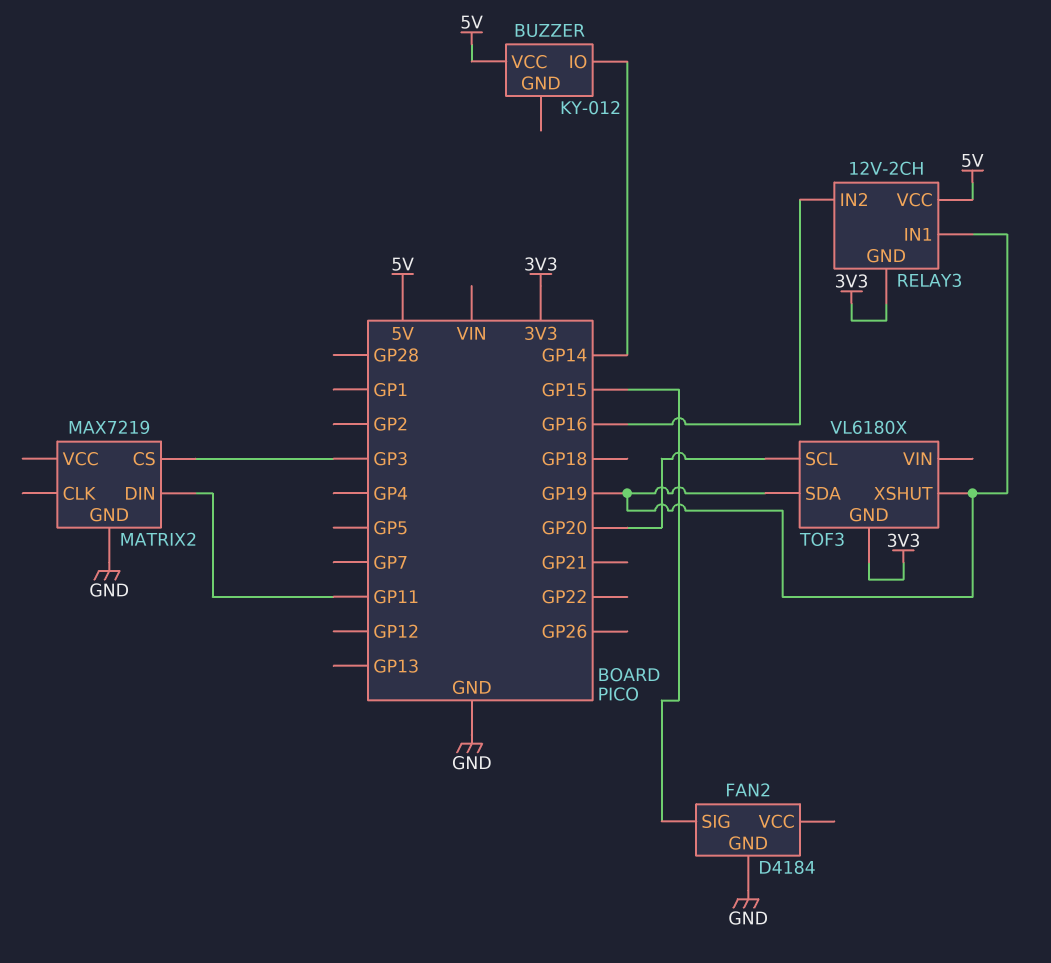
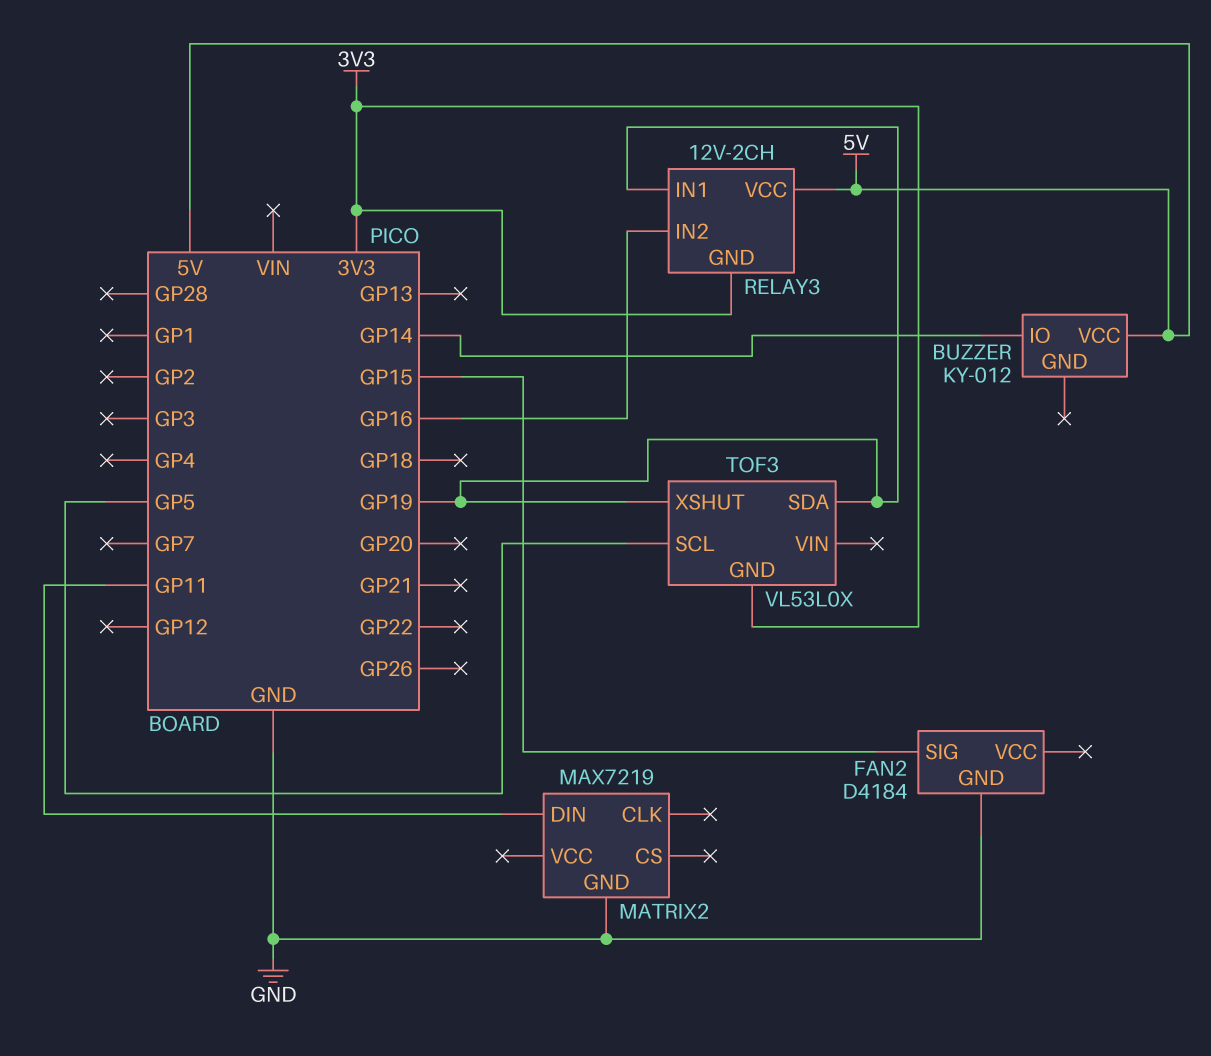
MATRIX2 pin CS: GP3 -> none
TOF3: VL6180X -> VL53L0X
TOF3 pin SCL: GP20 -> GP5

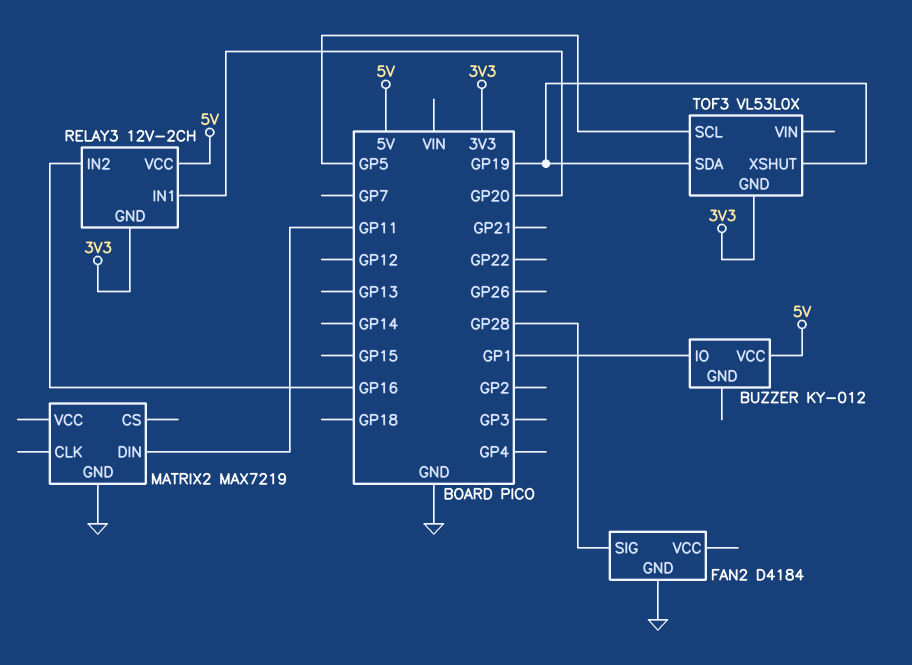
BUZZER pin IO: GP14 -> GP1
FAN2 pin SIG: GP15 -> GP28
RELAY3 pin IN1: GP19 -> GP20

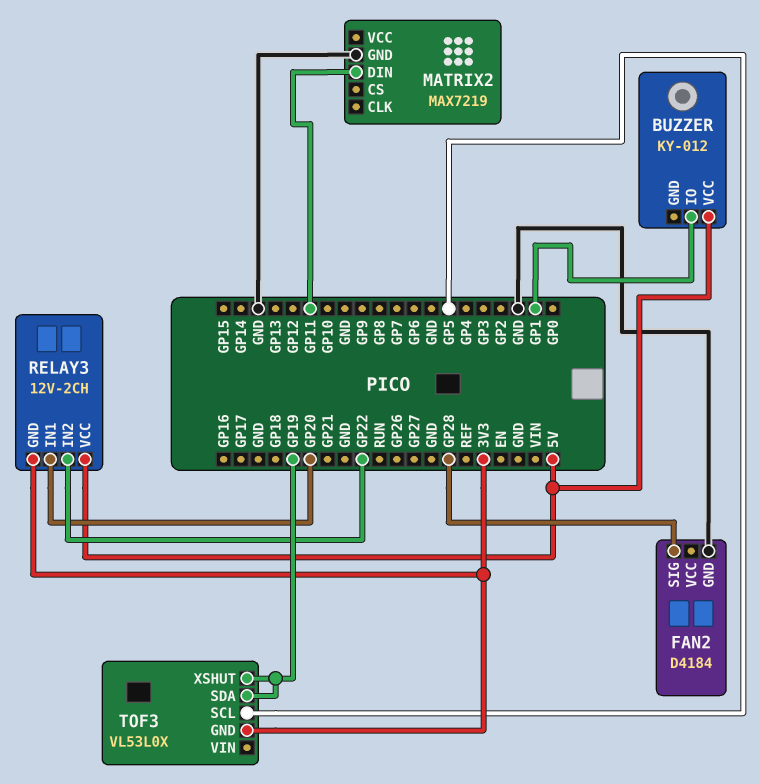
RELAY3 pin IN2: GP16 -> GP22

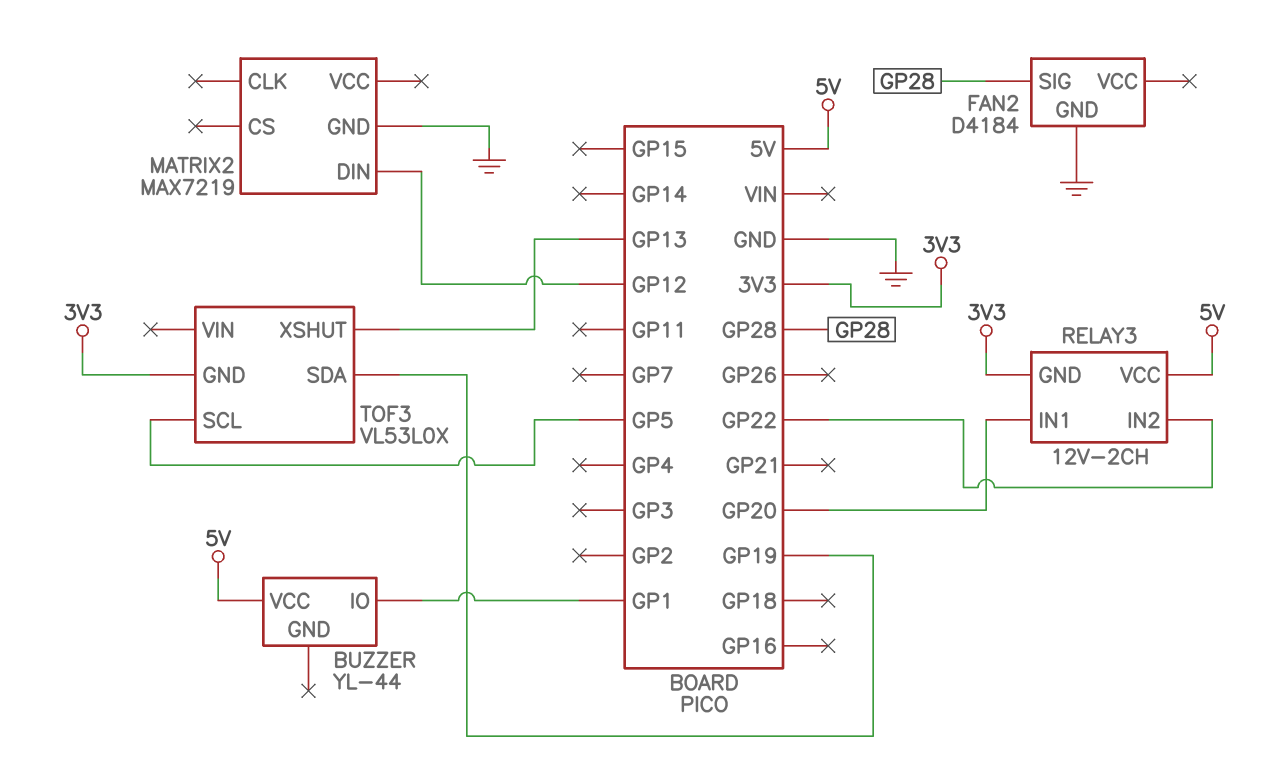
BUZZER: KY-012 -> YL-44
MATRIX2 pin DIN: GP11 -> GP12
TOF3 pin XSHUT: GP19 -> GP13

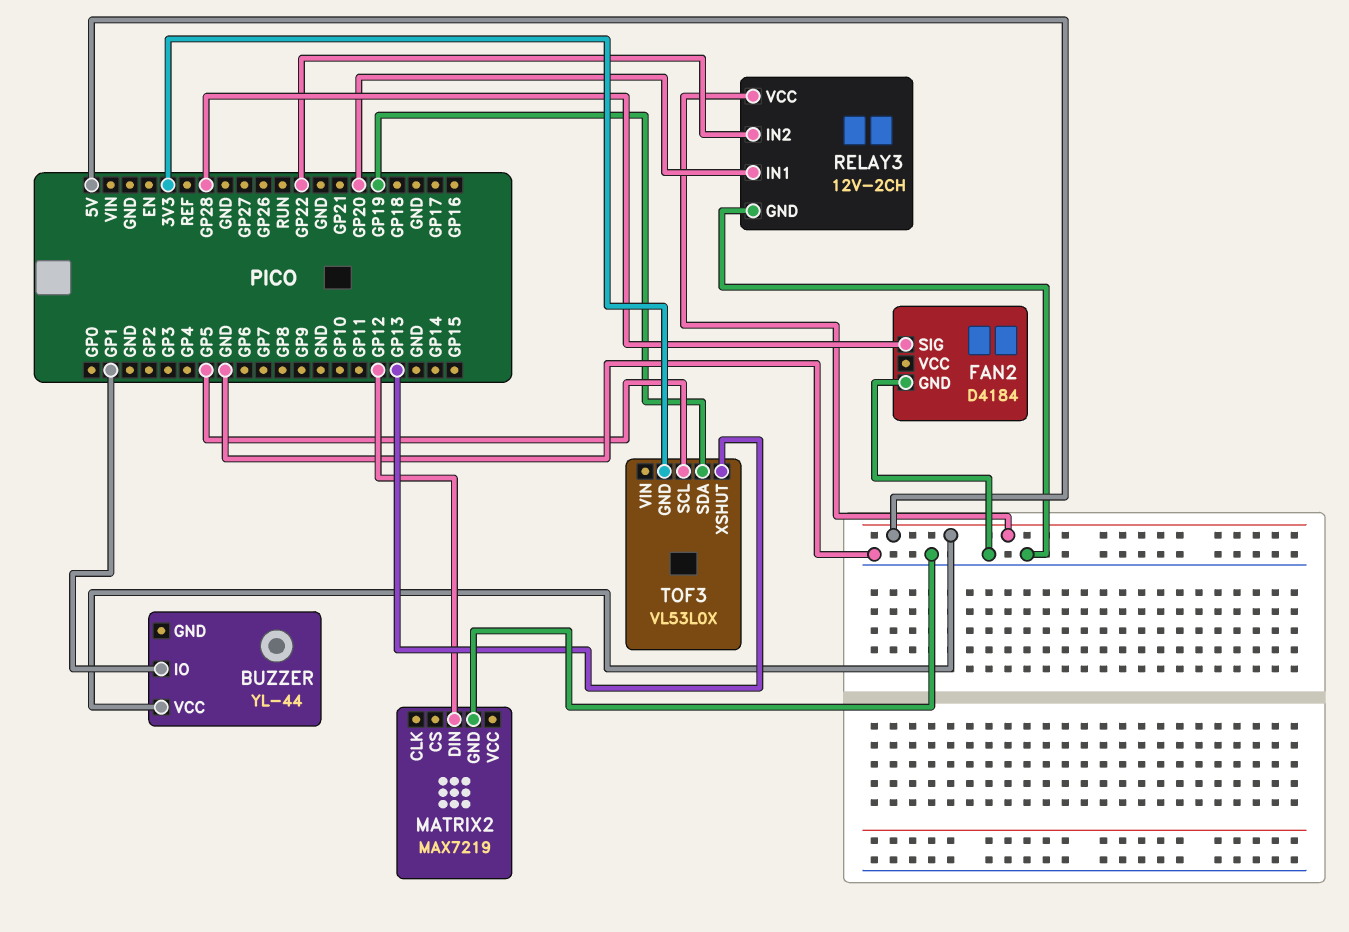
RELAY3 pin GND: 3V3 -> GND

